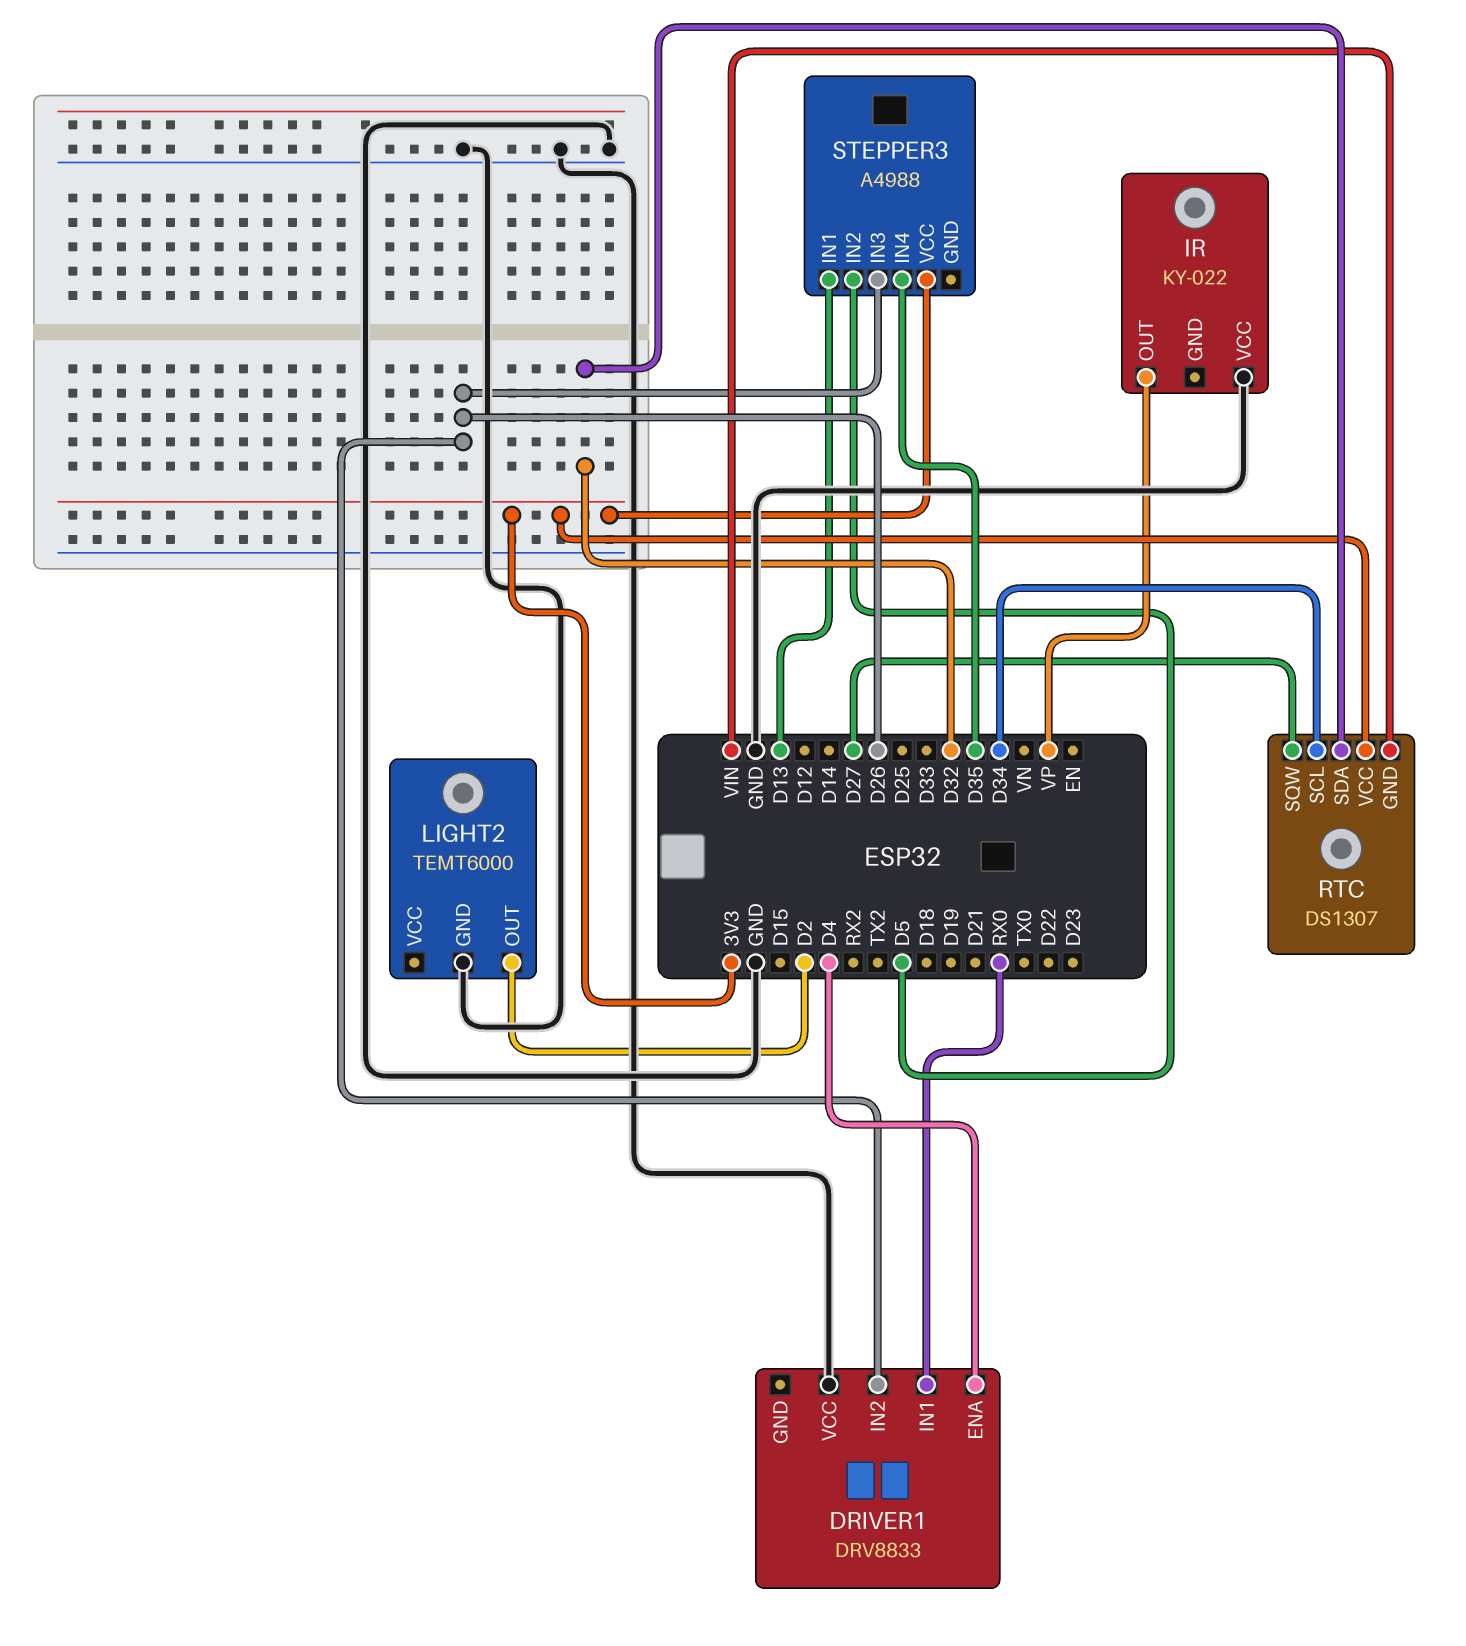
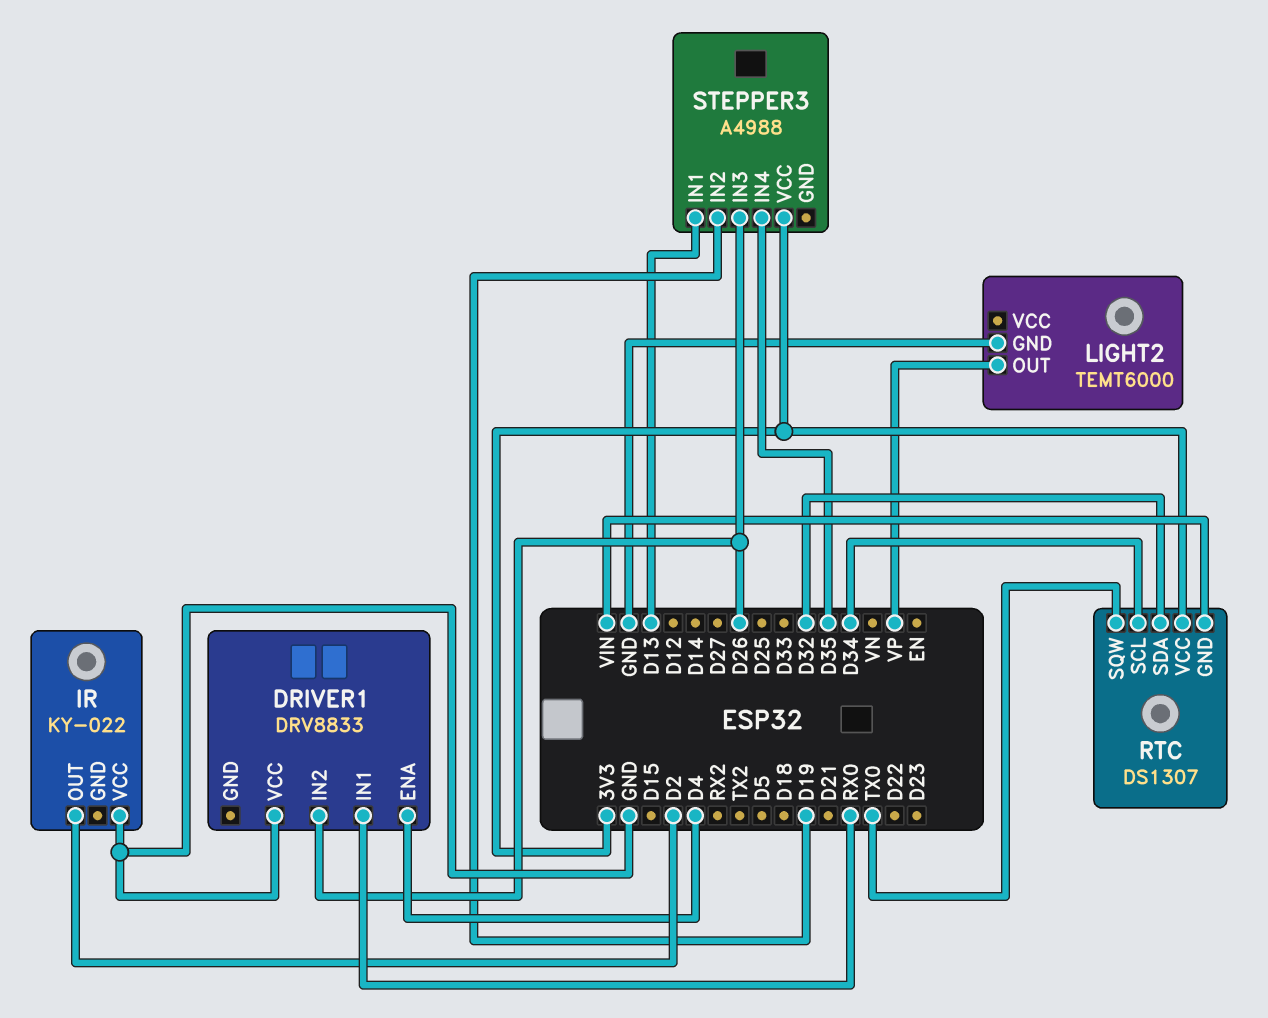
IR pin OUT: VP -> D2
LIGHT2 pin OUT: D2 -> VP
RTC pin SQW: D27 -> TX0
STEPPER3 pin IN2: D5 -> D19

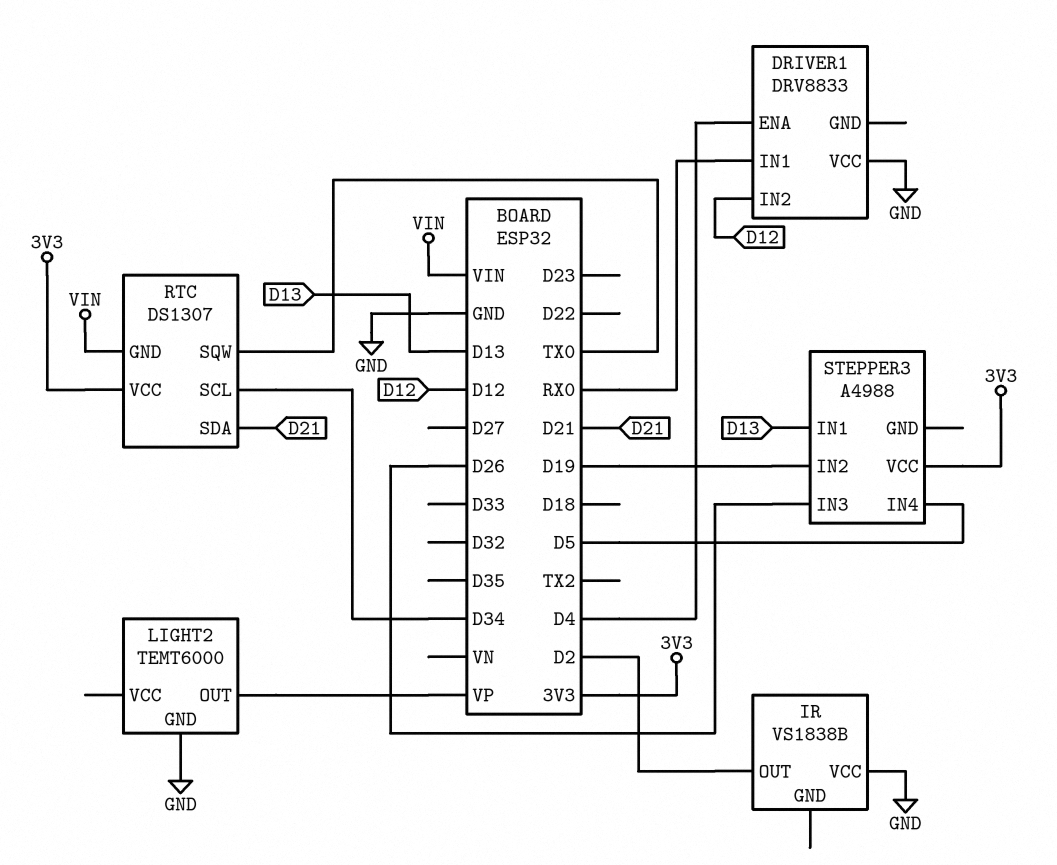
DRIVER1 pin IN2: D26 -> D12
IR: KY-022 -> VS1838B
RTC pin SDA: D32 -> D21
STEPPER3 pin IN4: D35 -> D5

